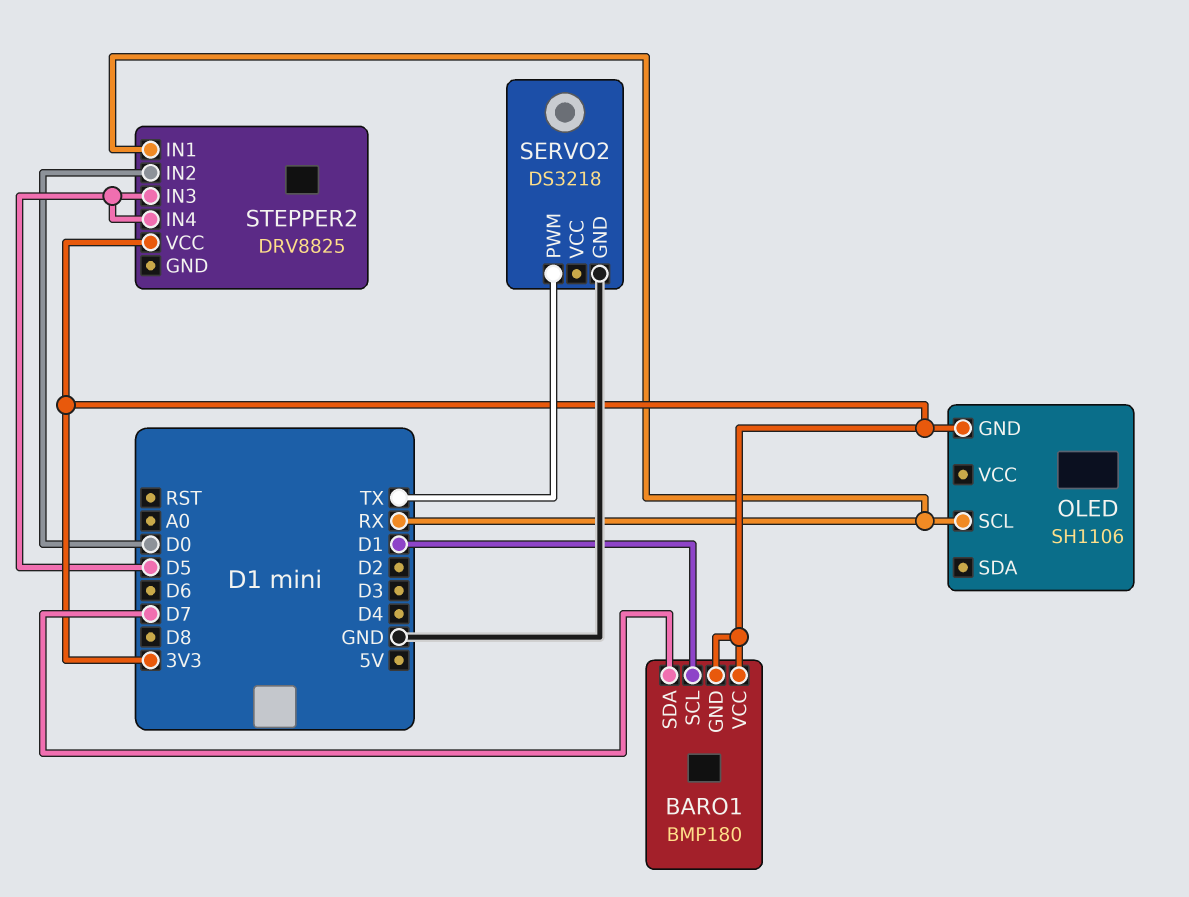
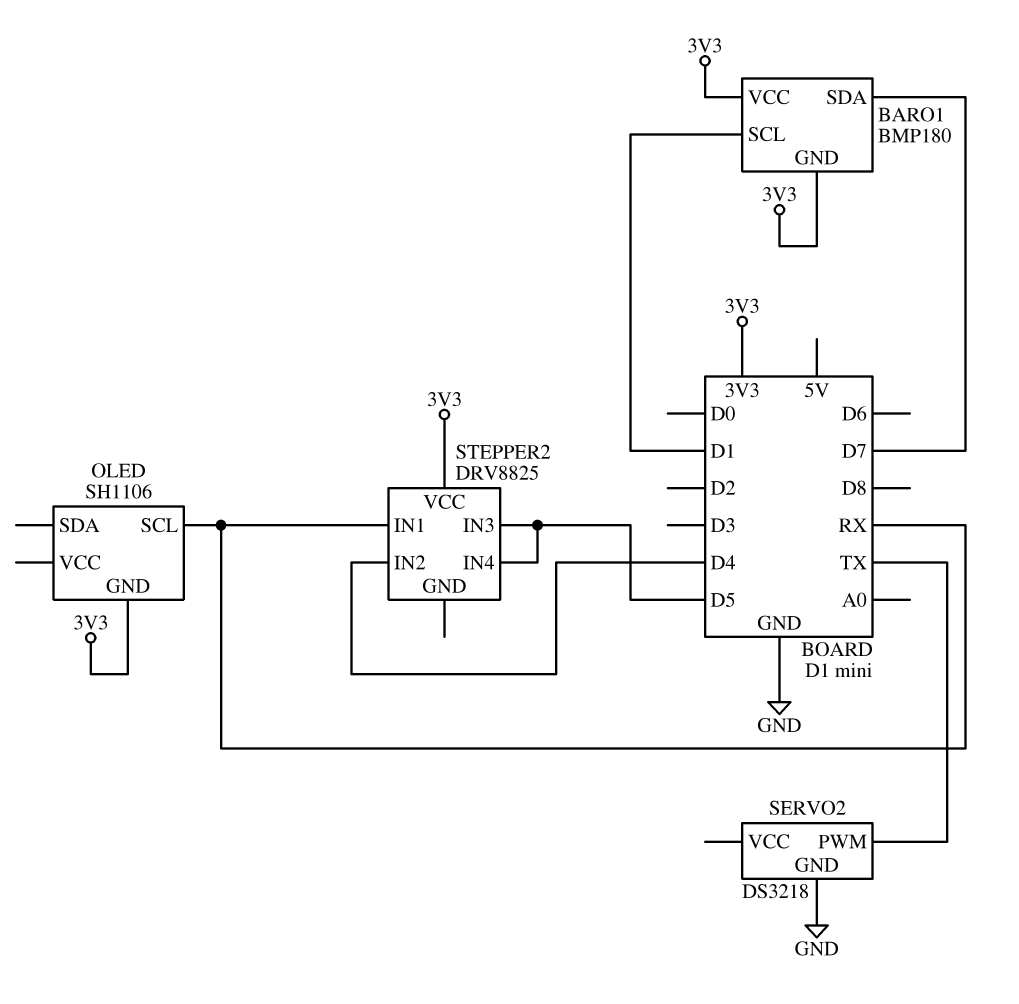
STEPPER2 pin IN2: D0 -> D4

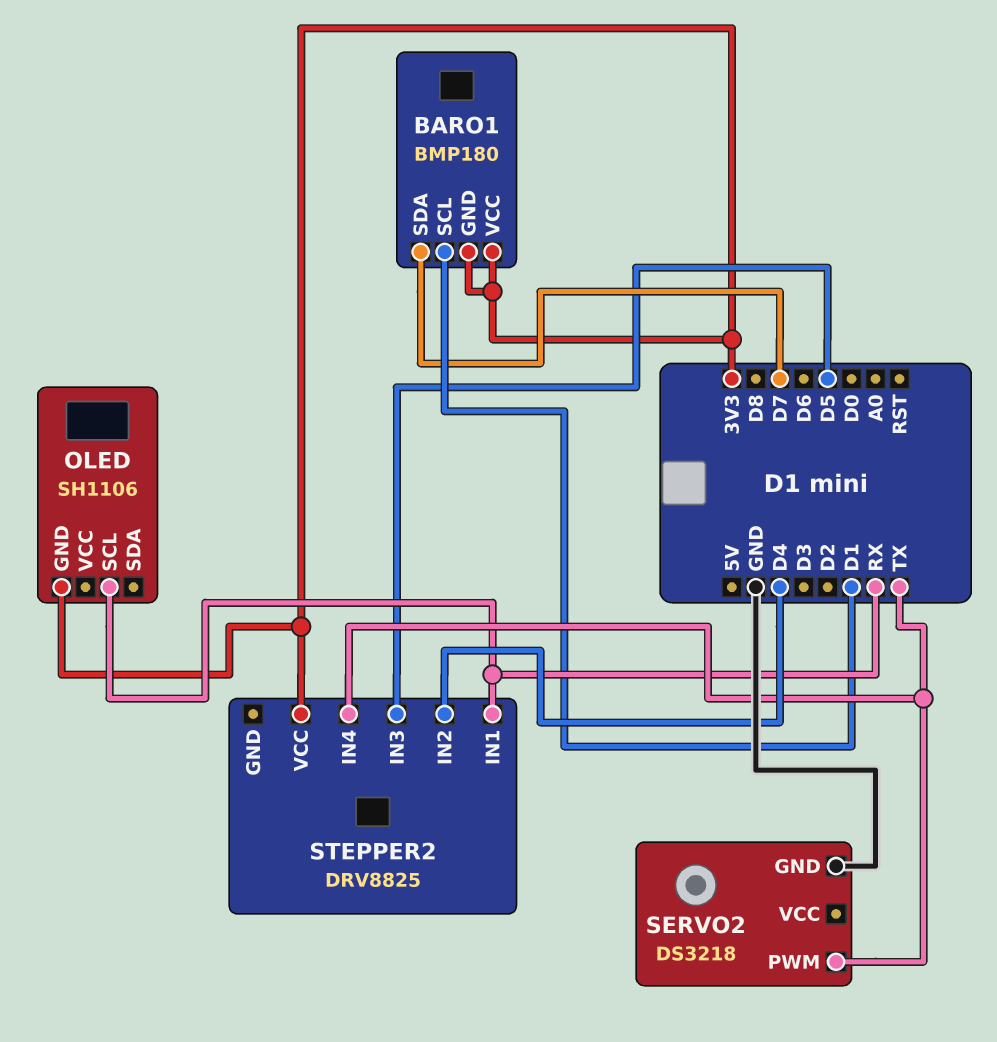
STEPPER2 pin IN4: D5 -> TX

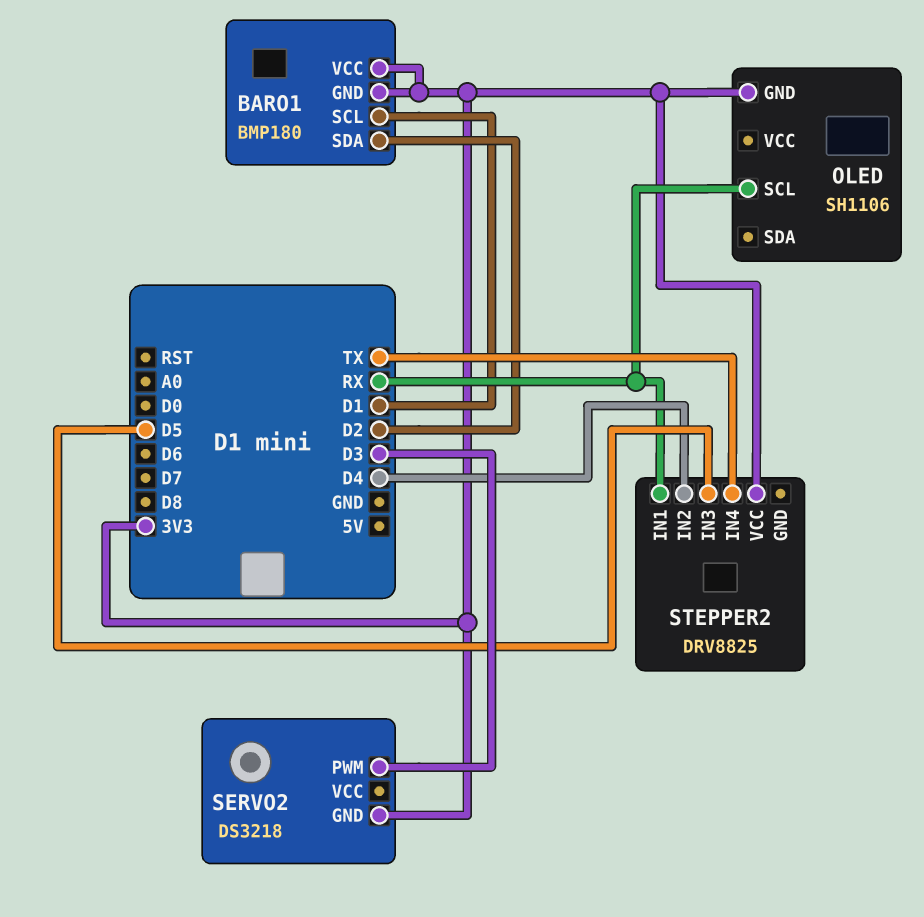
BARO1 pin SDA: D7 -> D2
SERVO2 pin GND: GND -> 3V3
SERVO2 pin PWM: TX -> D3

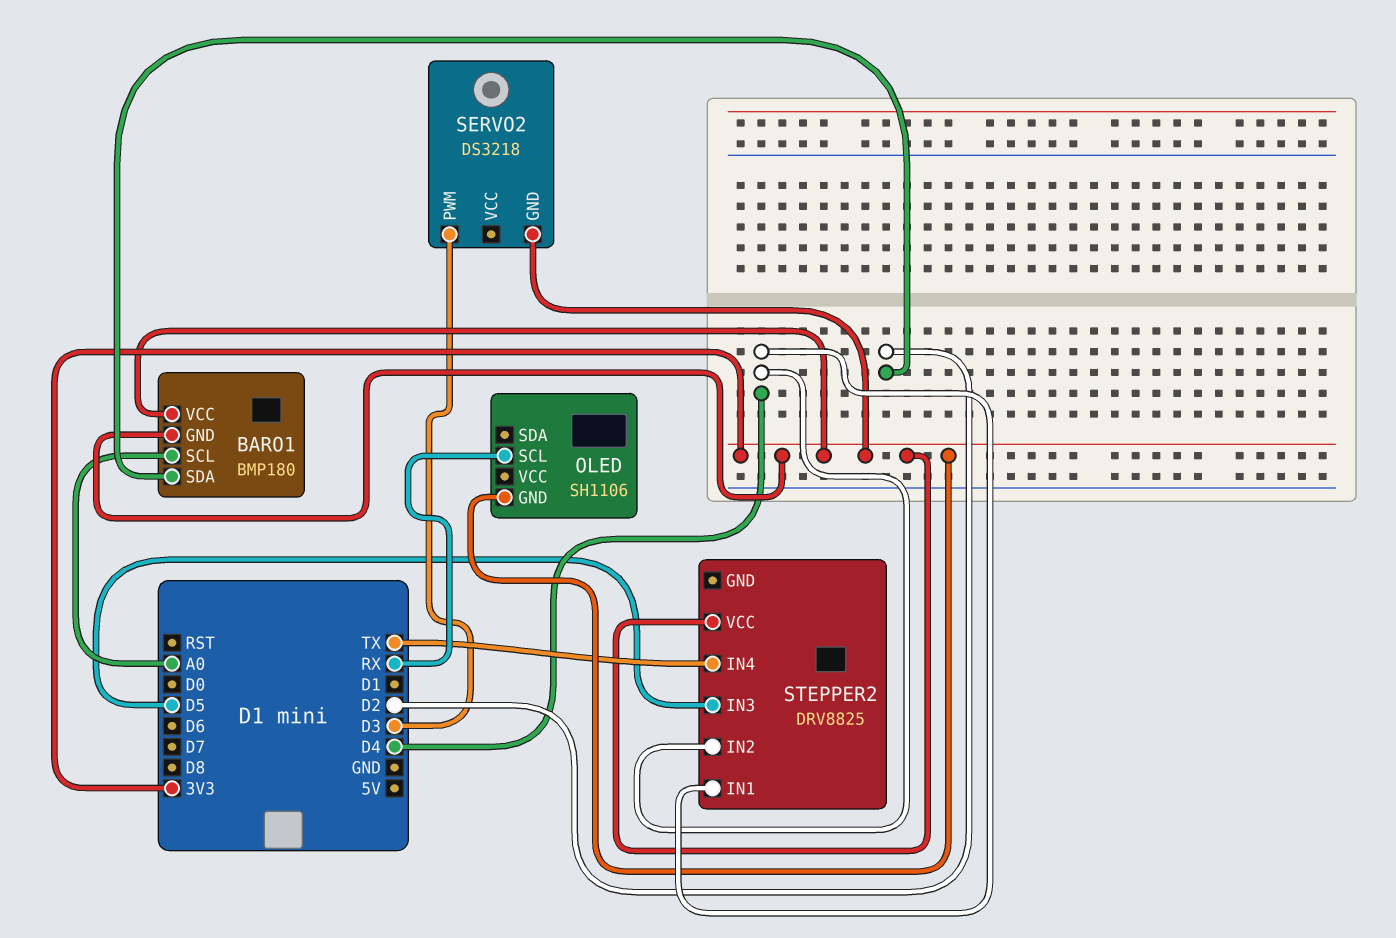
BARO1 pin SCL: D1 -> A0
STEPPER2 pin IN1: RX -> D4

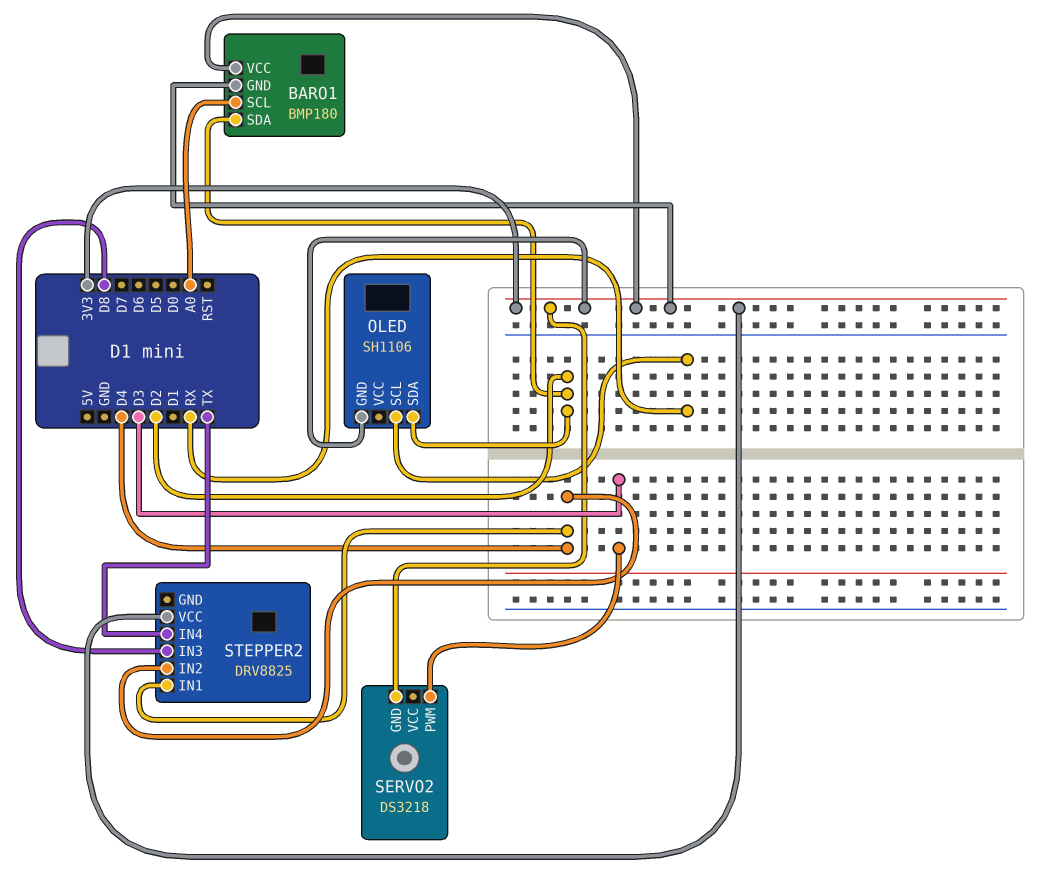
OLED pin SDA: none -> D2
STEPPER2 pin IN3: D5 -> D8

